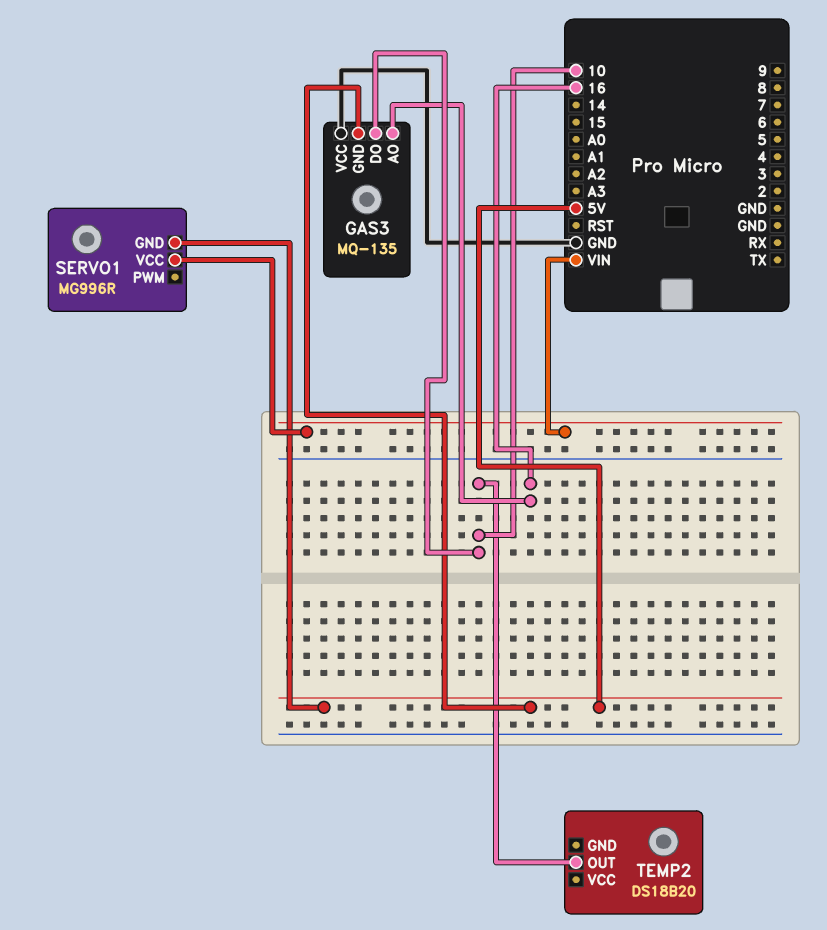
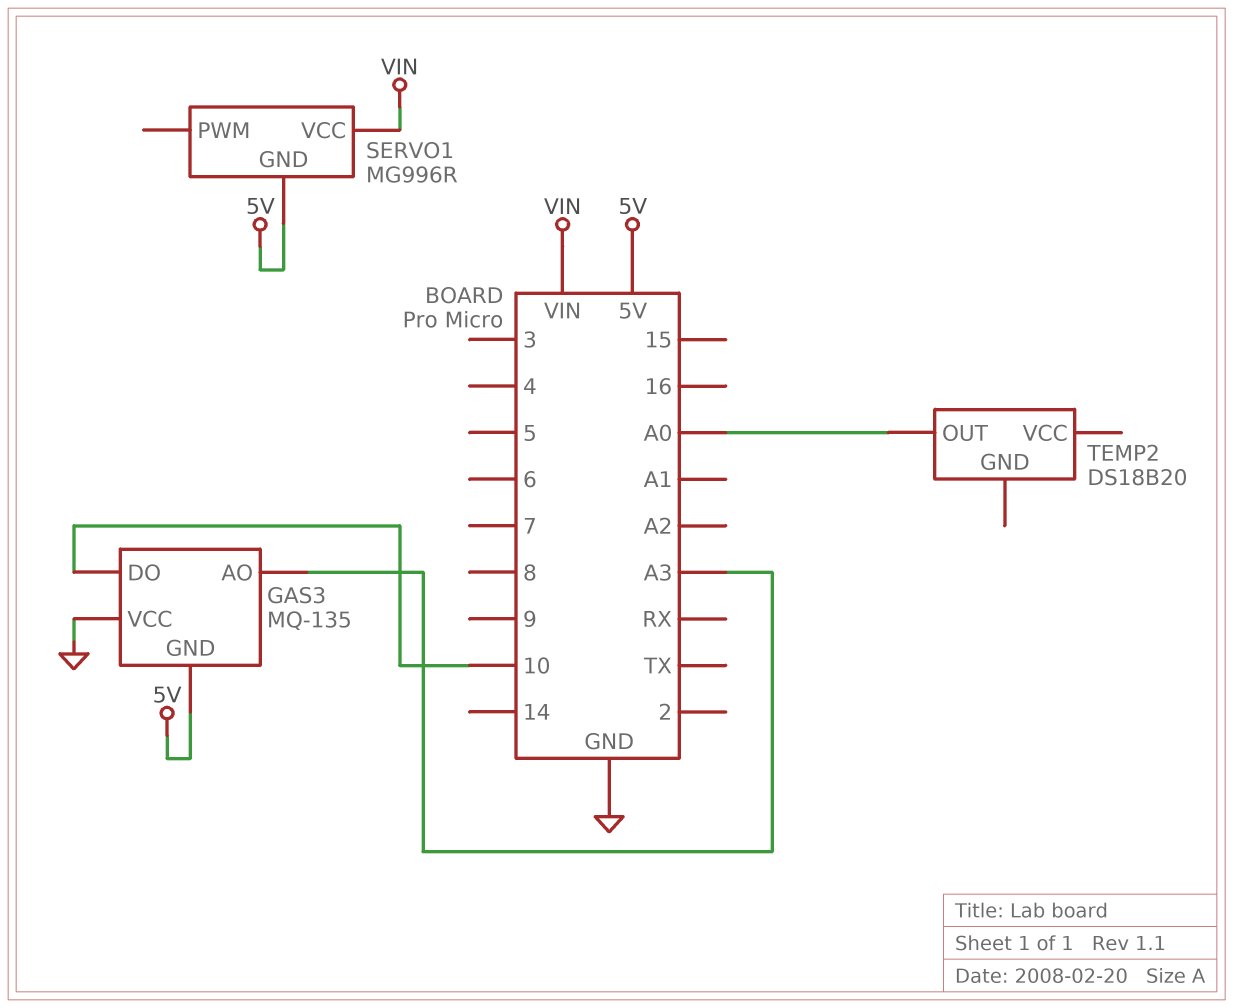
GAS3 pin AO: 16 -> A3
TEMP2 pin OUT: 10 -> A0

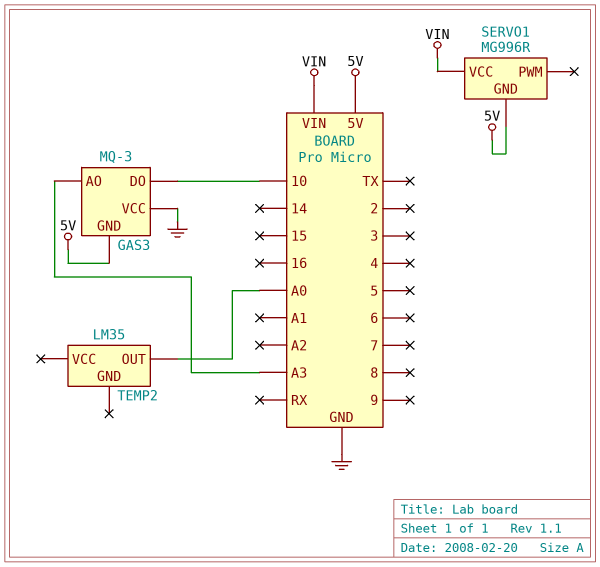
GAS3: MQ-135 -> MQ-3
TEMP2: DS18B20 -> LM35

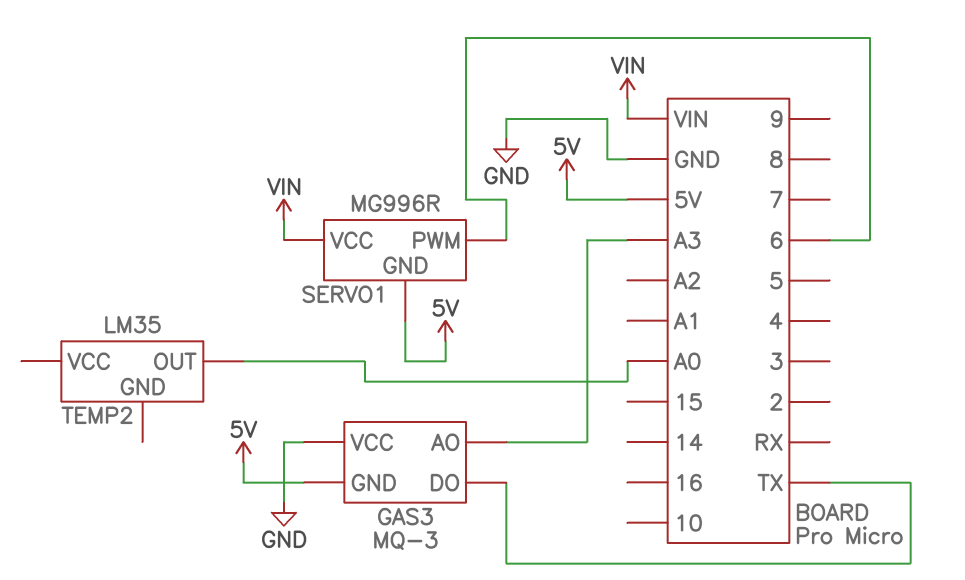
GAS3 pin DO: 10 -> TX
SERVO1 pin PWM: none -> 6

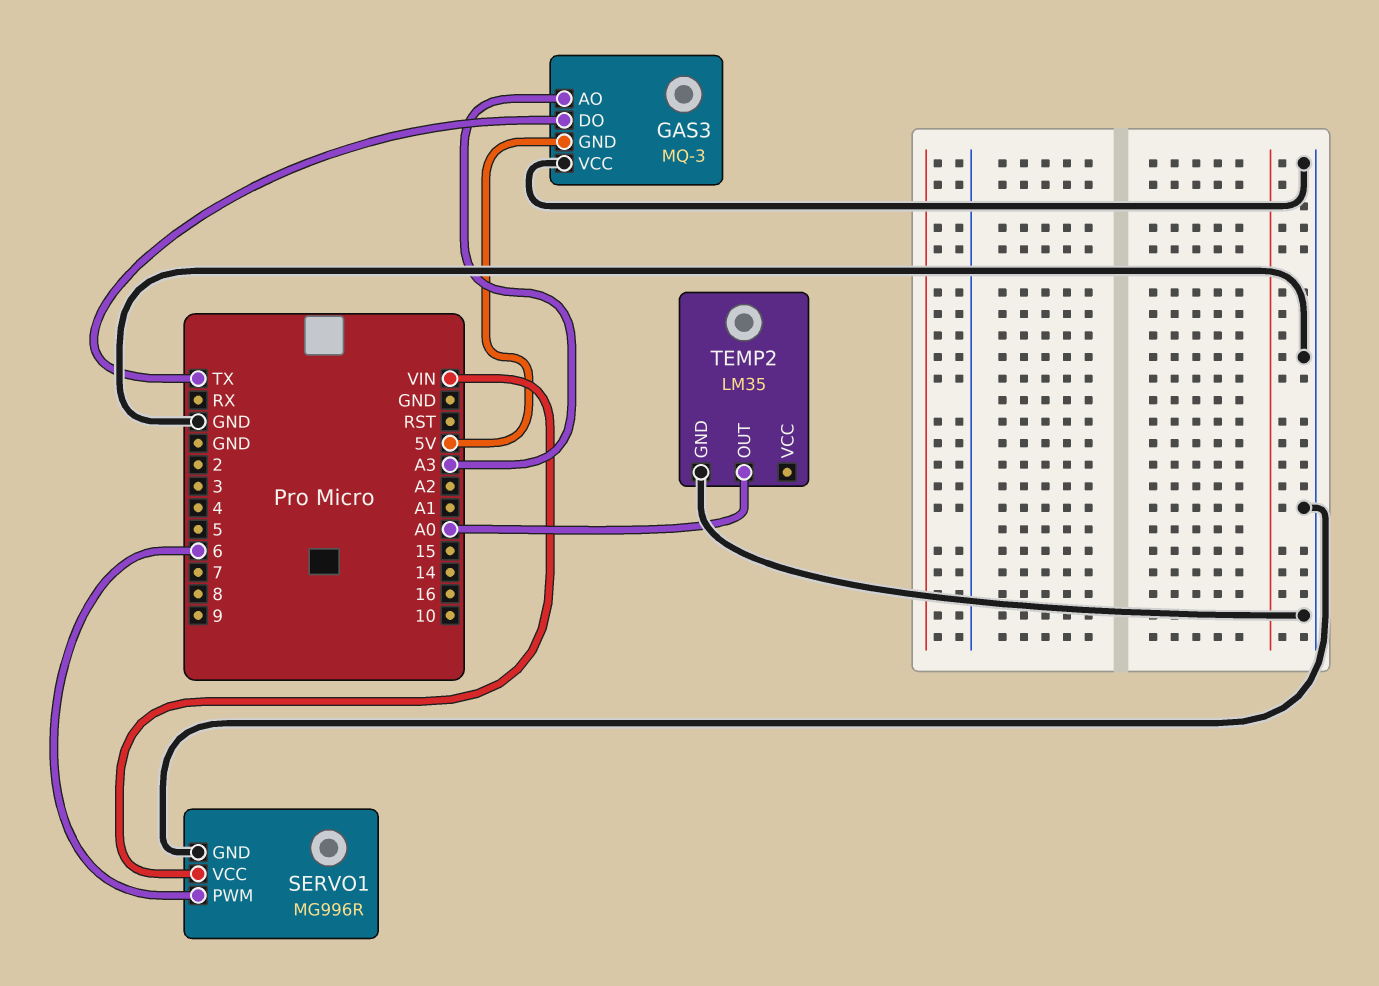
SERVO1 pin GND: 5V -> GND
TEMP2 pin GND: none -> GND

